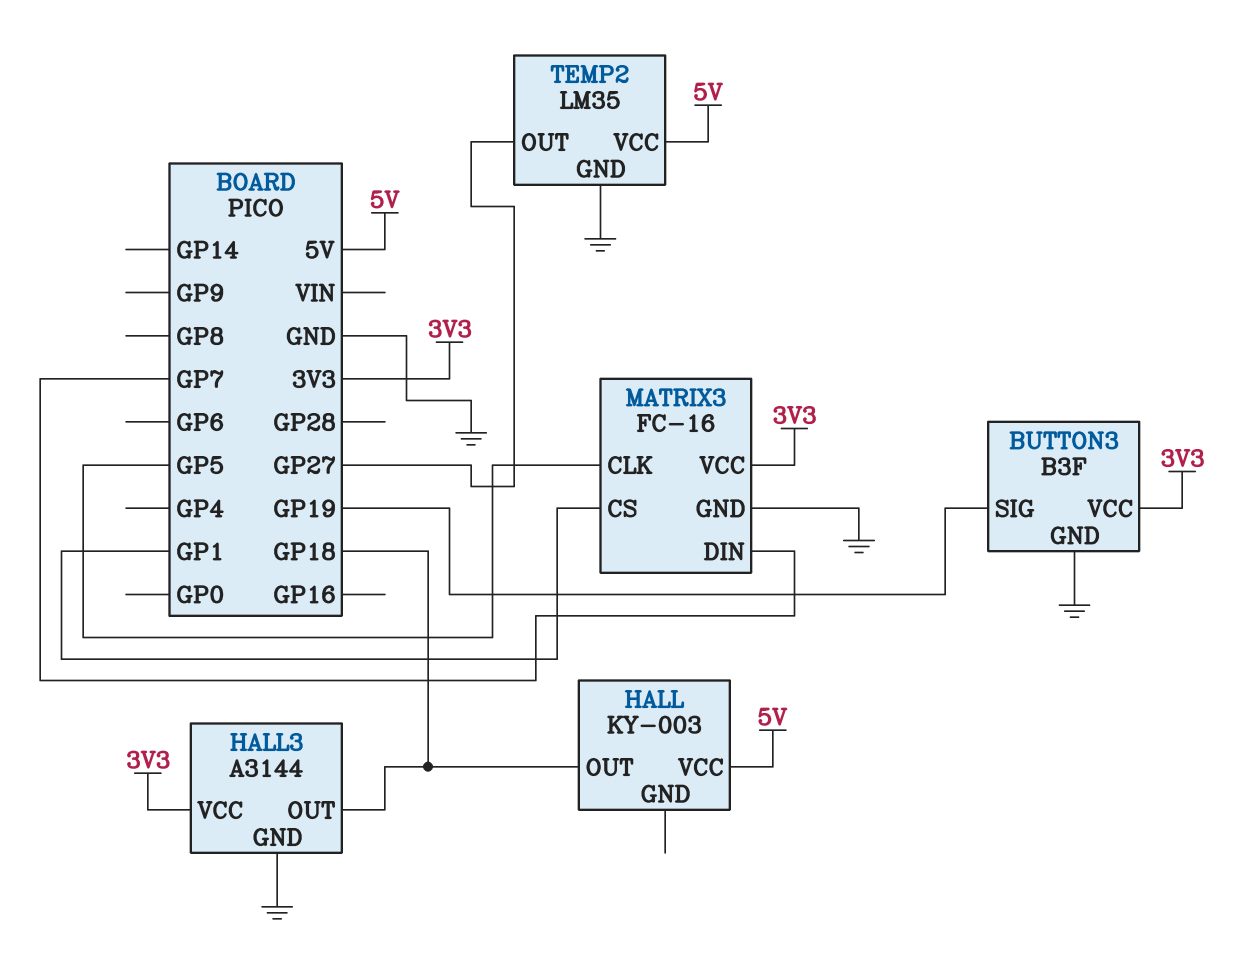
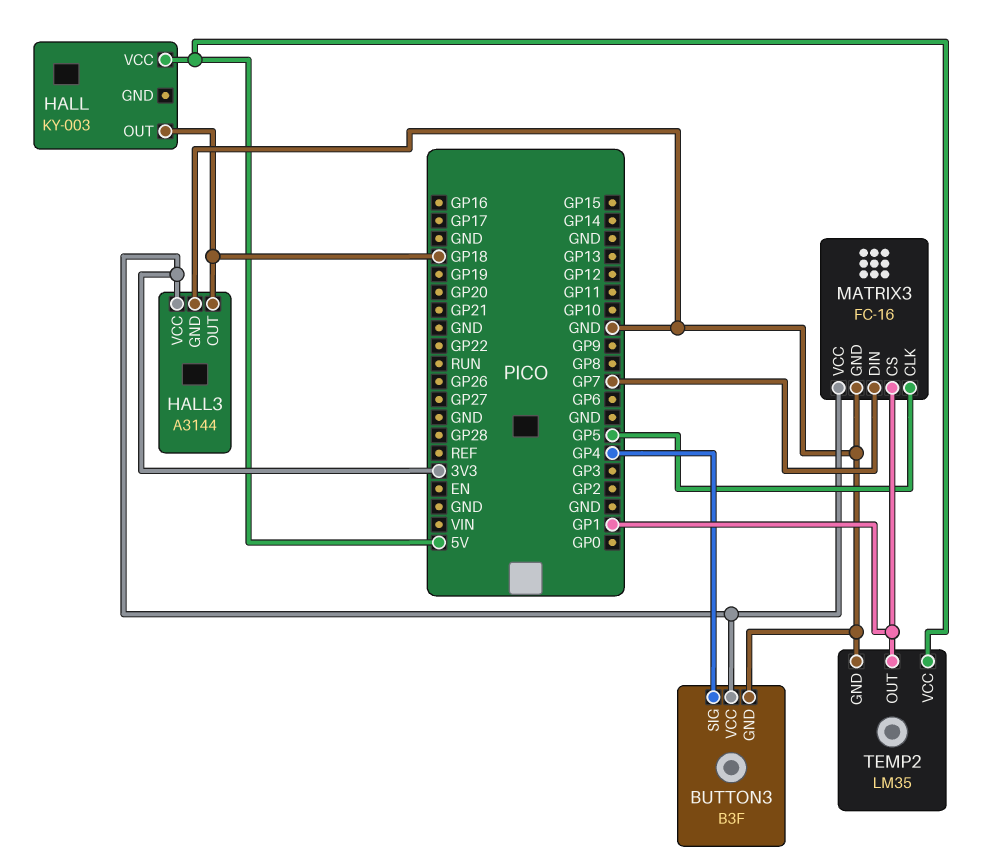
BUTTON3 pin SIG: GP19 -> GP4
TEMP2 pin OUT: GP27 -> GP1

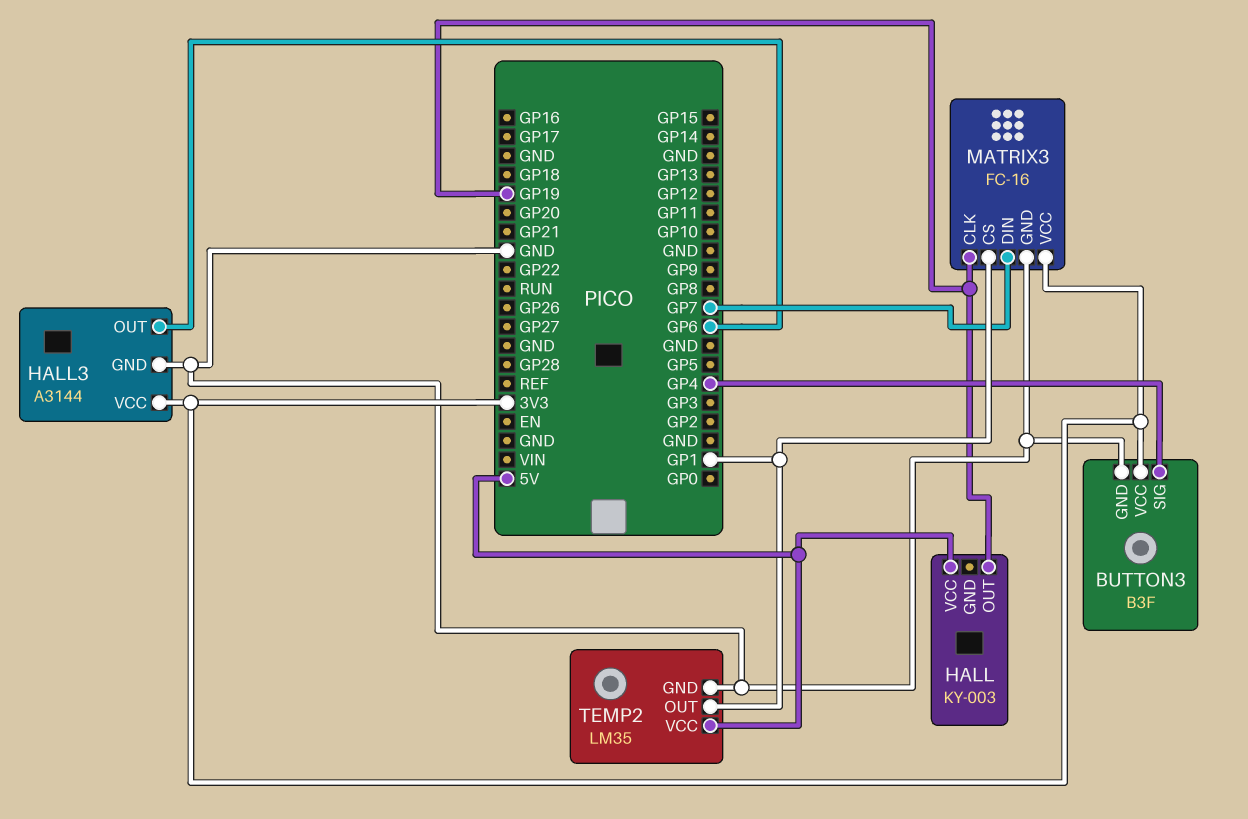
HALL pin OUT: GP18 -> GP19
HALL3 pin OUT: GP18 -> GP6
MATRIX3 pin CLK: GP5 -> GP19

